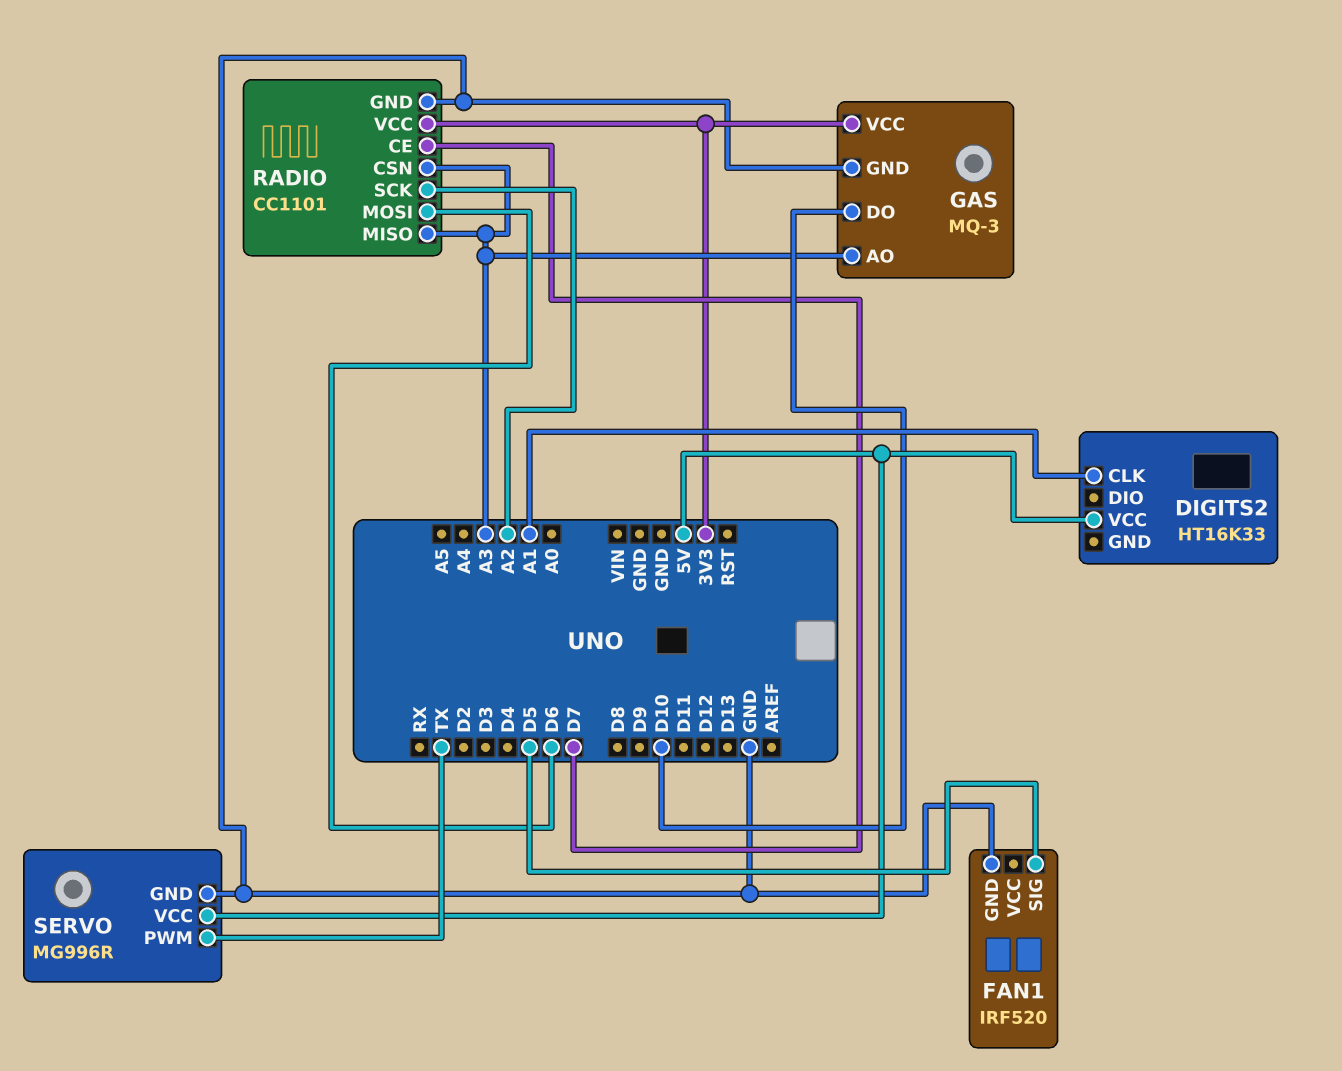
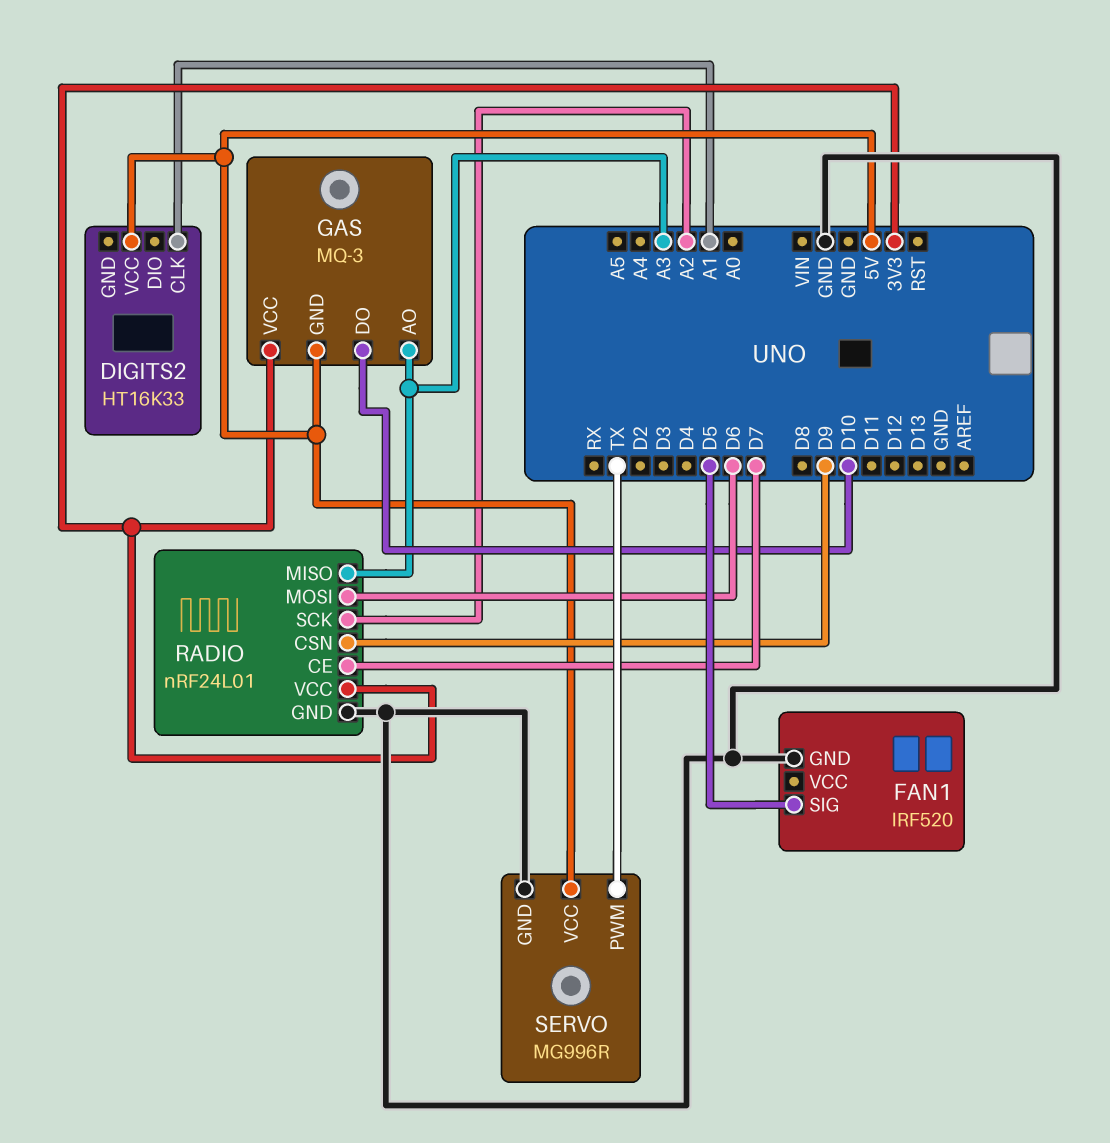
GAS pin GND: GND -> 5V
RADIO: CC1101 -> nRF24L01
RADIO pin CSN: A3 -> D9

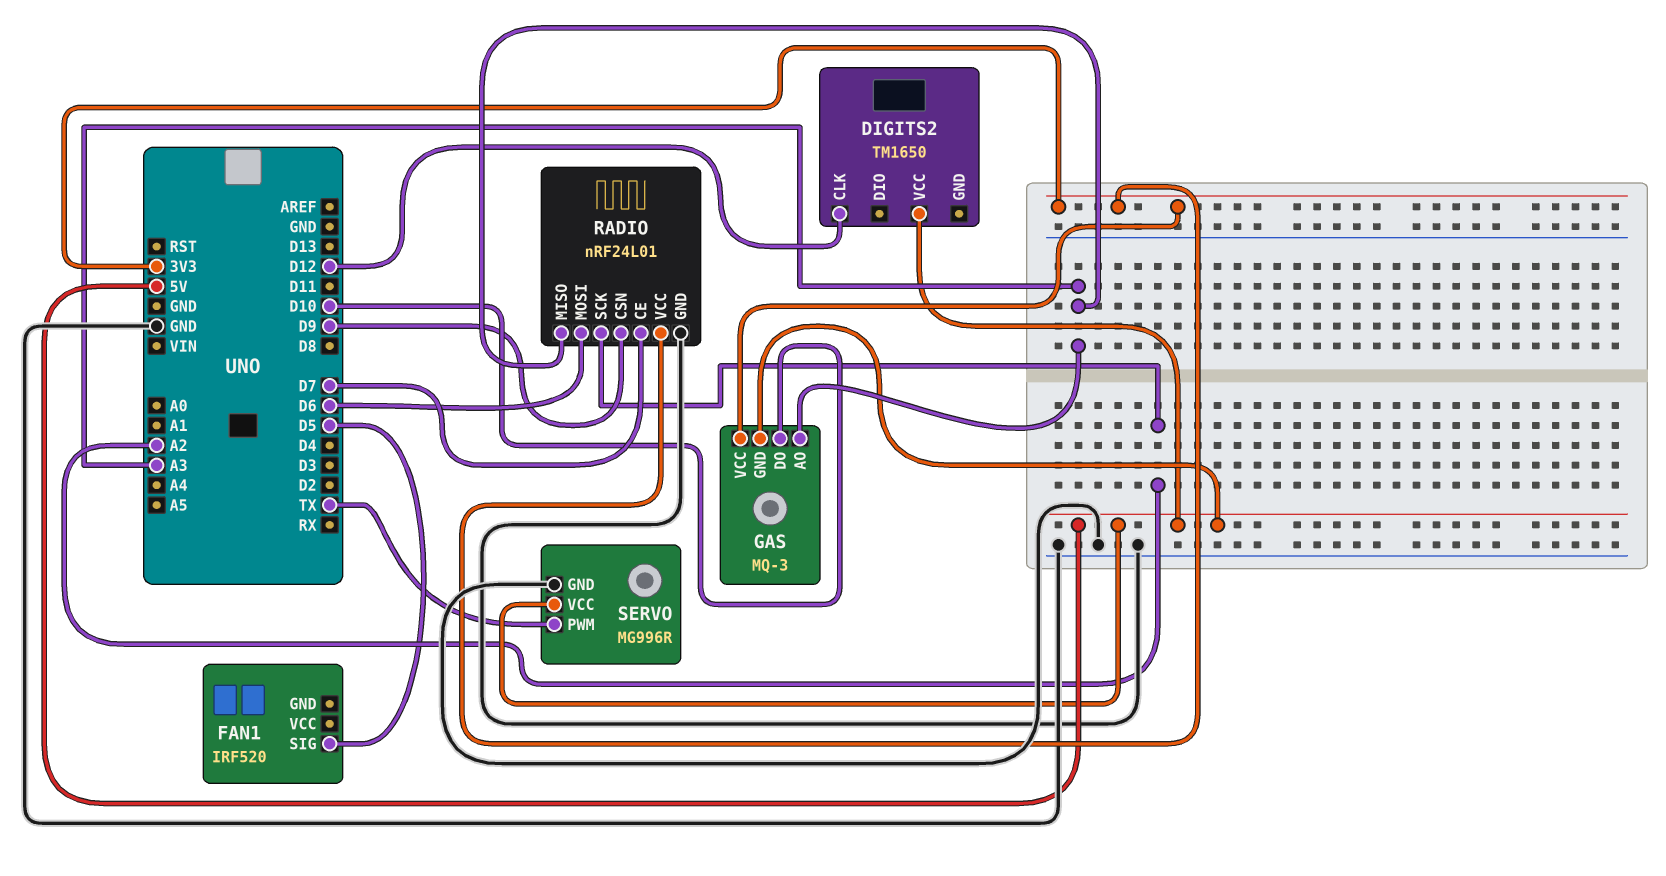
DIGITS2: HT16K33 -> TM1650
DIGITS2 pin CLK: A1 -> D12
FAN1 pin GND: GND -> none

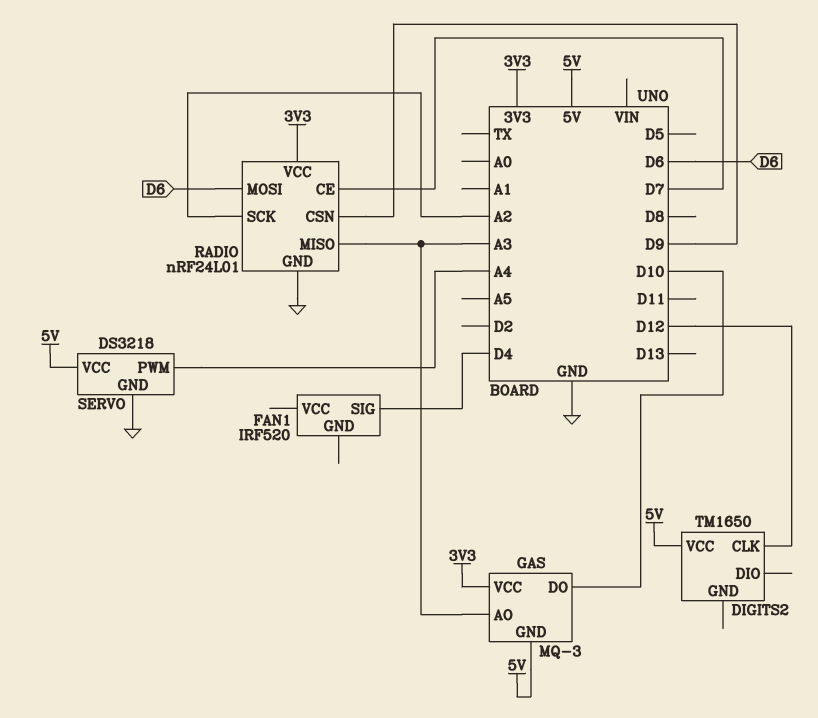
FAN1 pin SIG: D5 -> D4
SERVO: MG996R -> DS3218
SERVO pin PWM: TX -> A4

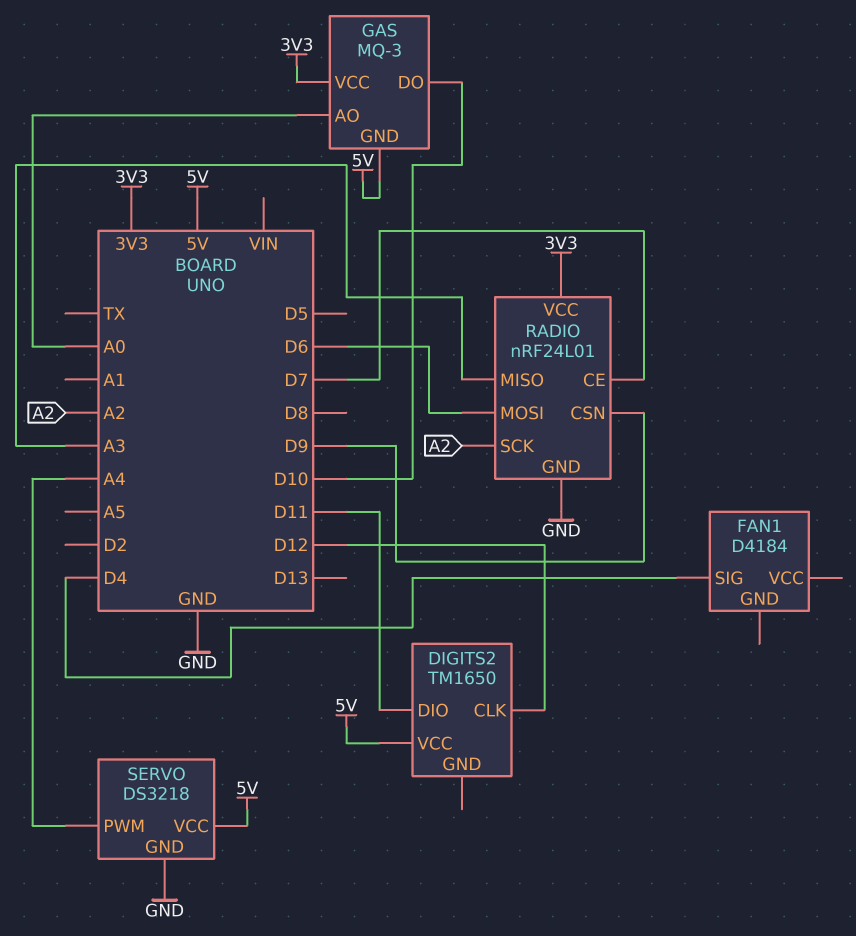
DIGITS2 pin DIO: none -> D11
FAN1: IRF520 -> D4184
GAS pin AO: A3 -> A0

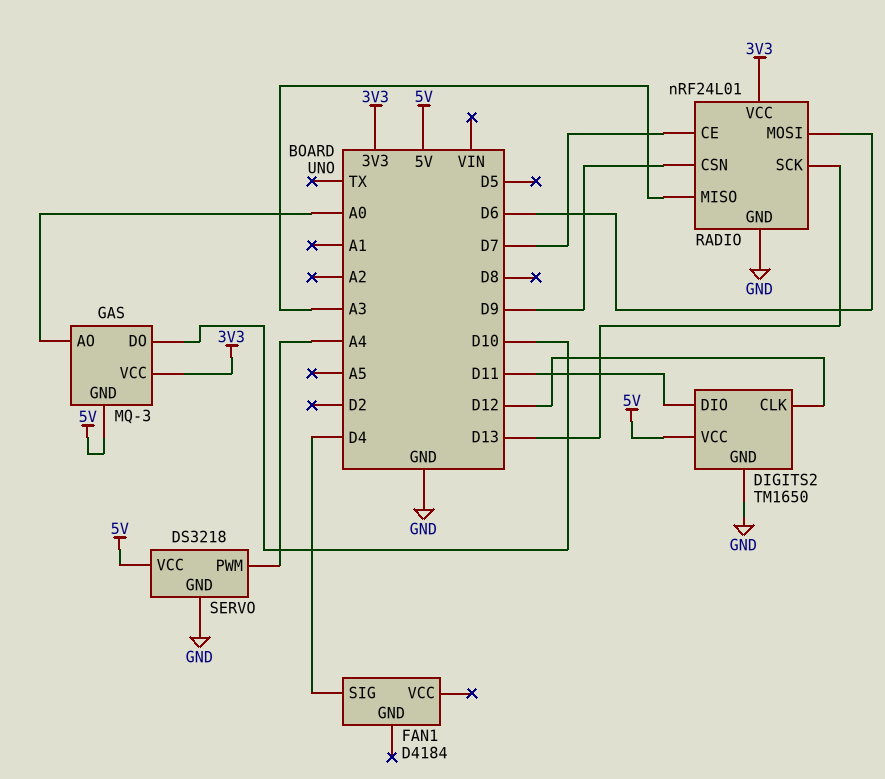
DIGITS2 pin GND: none -> GND
RADIO pin SCK: A2 -> D13

